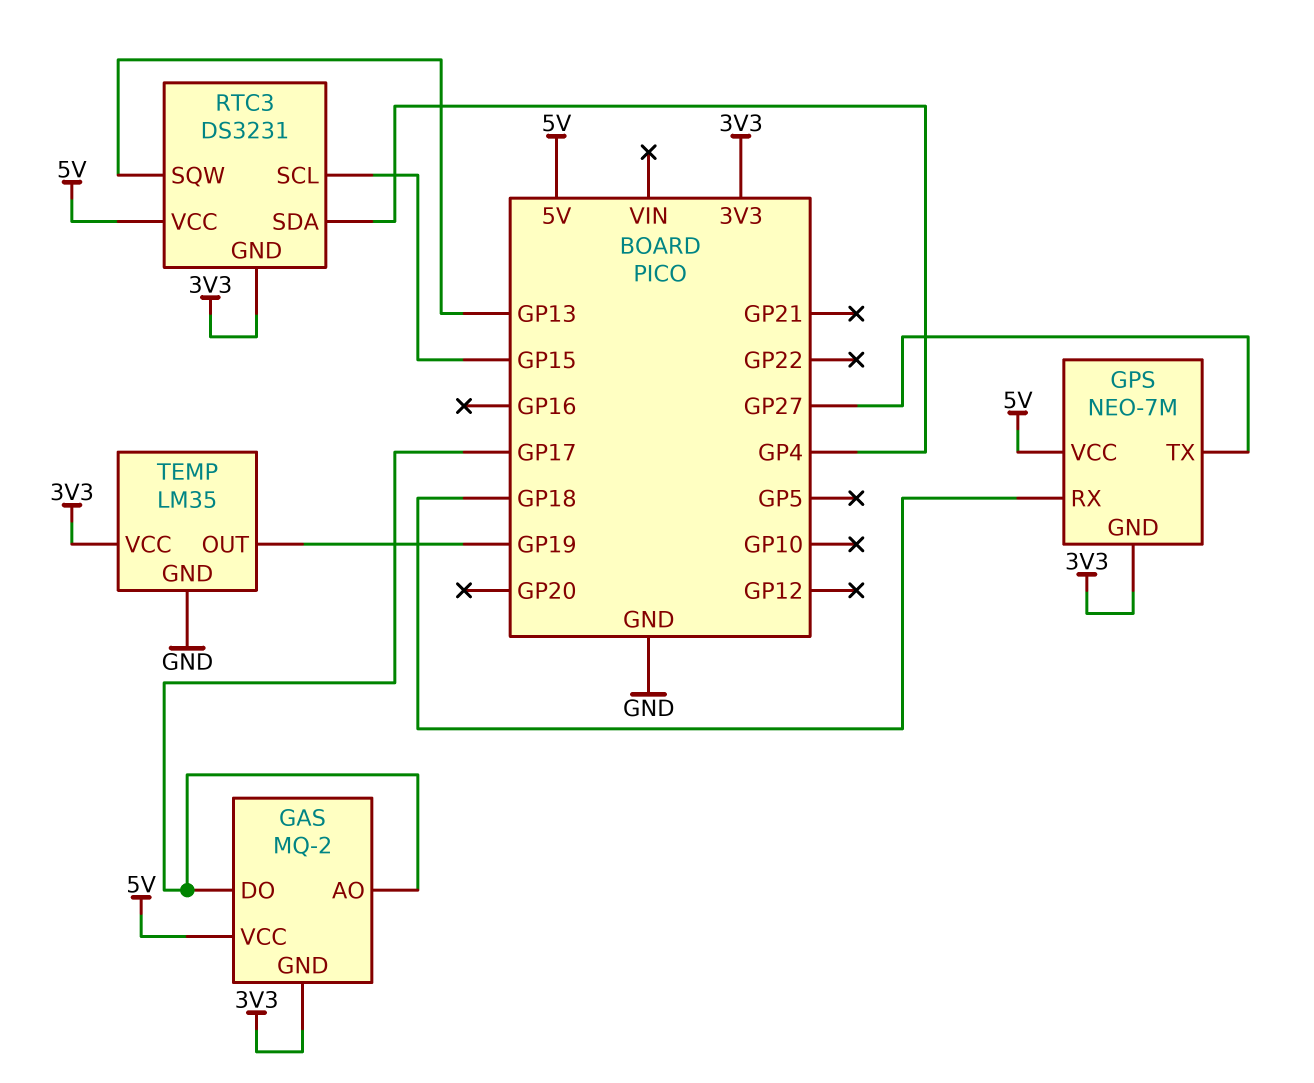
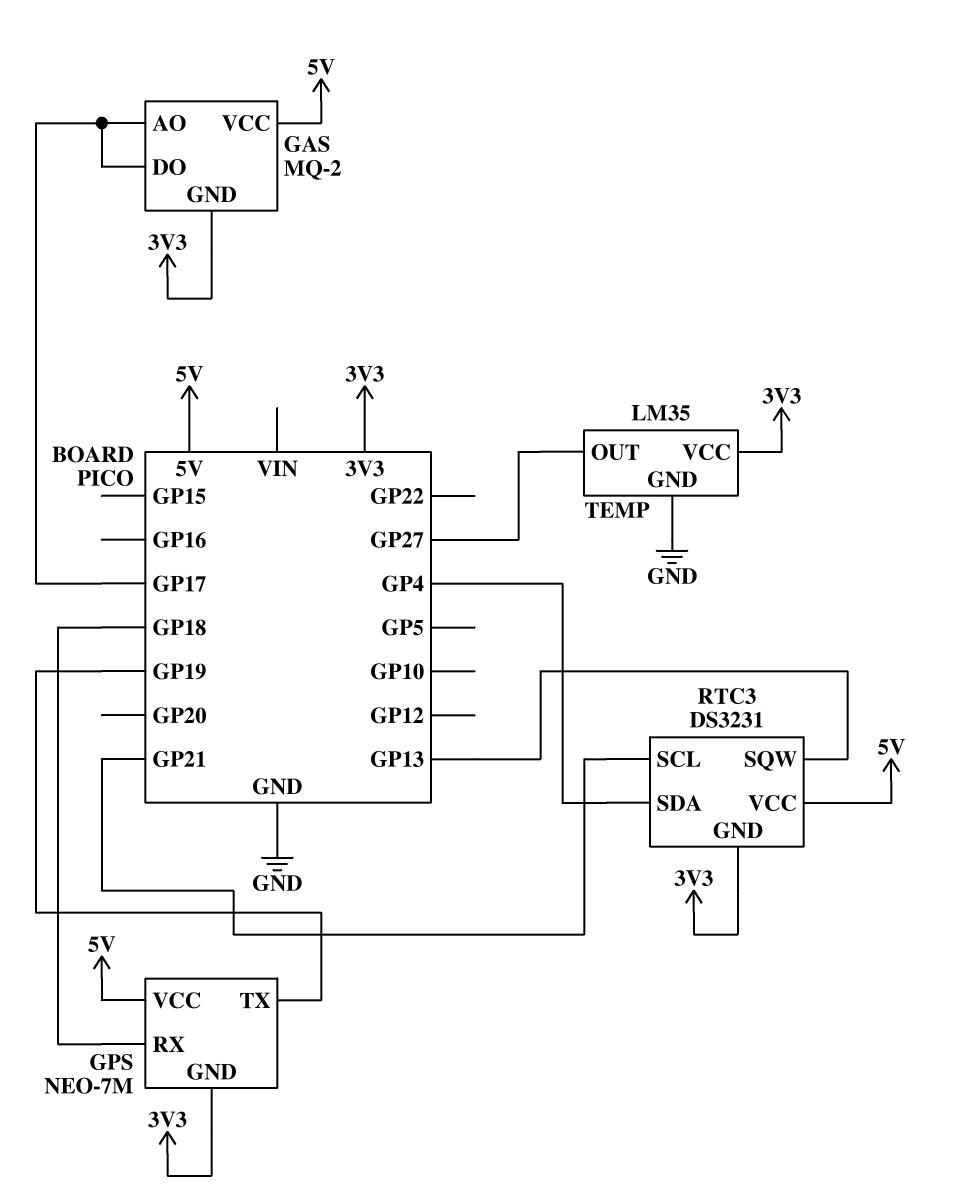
GPS pin TX: GP27 -> GP19
RTC3 pin SCL: GP15 -> GP21
TEMP pin OUT: GP19 -> GP27

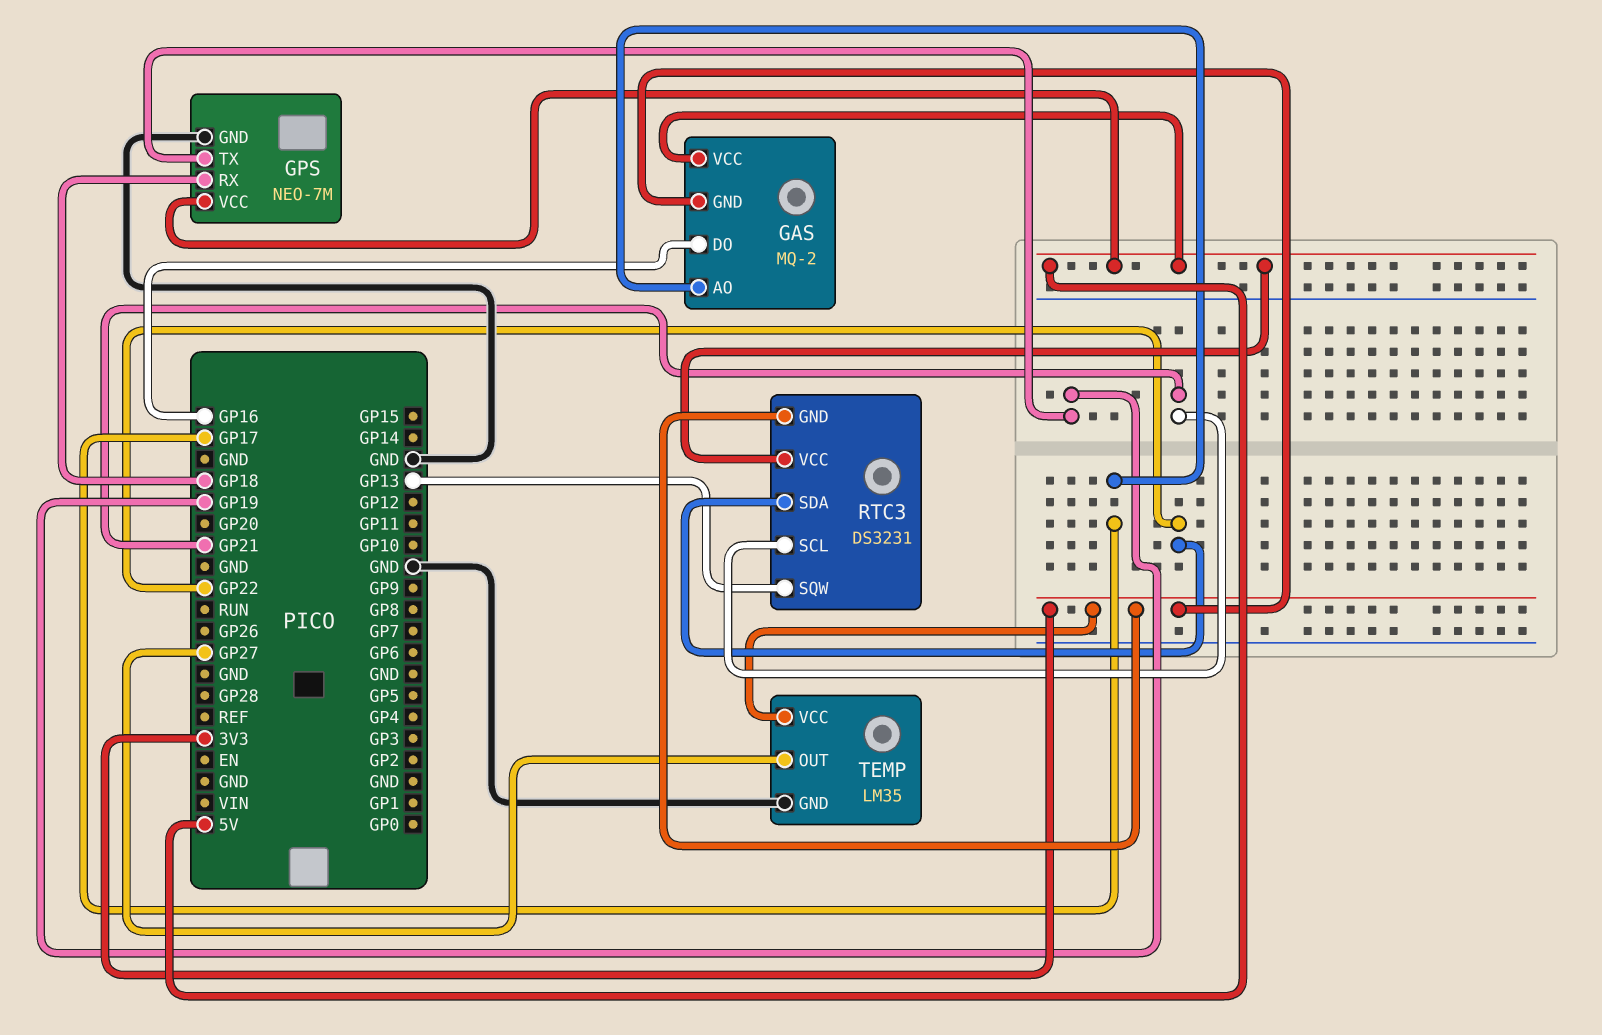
GAS pin DO: GP17 -> GP16
GPS pin GND: 3V3 -> GND
RTC3 pin SDA: GP4 -> GP22

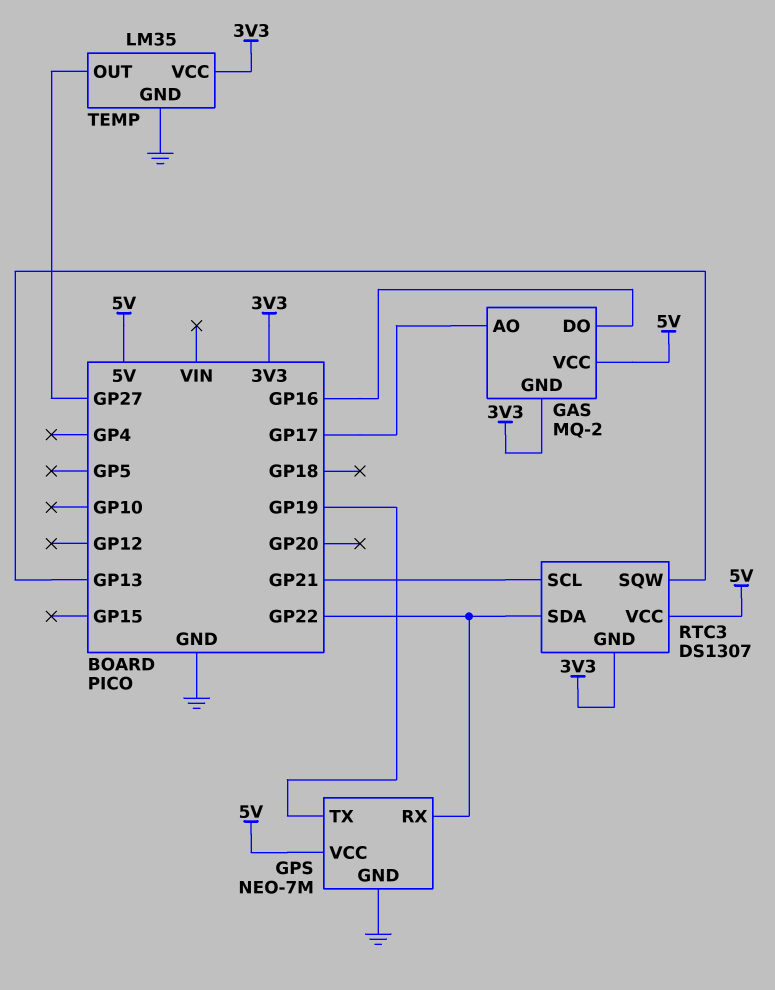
GPS pin RX: GP18 -> GP22
RTC3: DS3231 -> DS1307

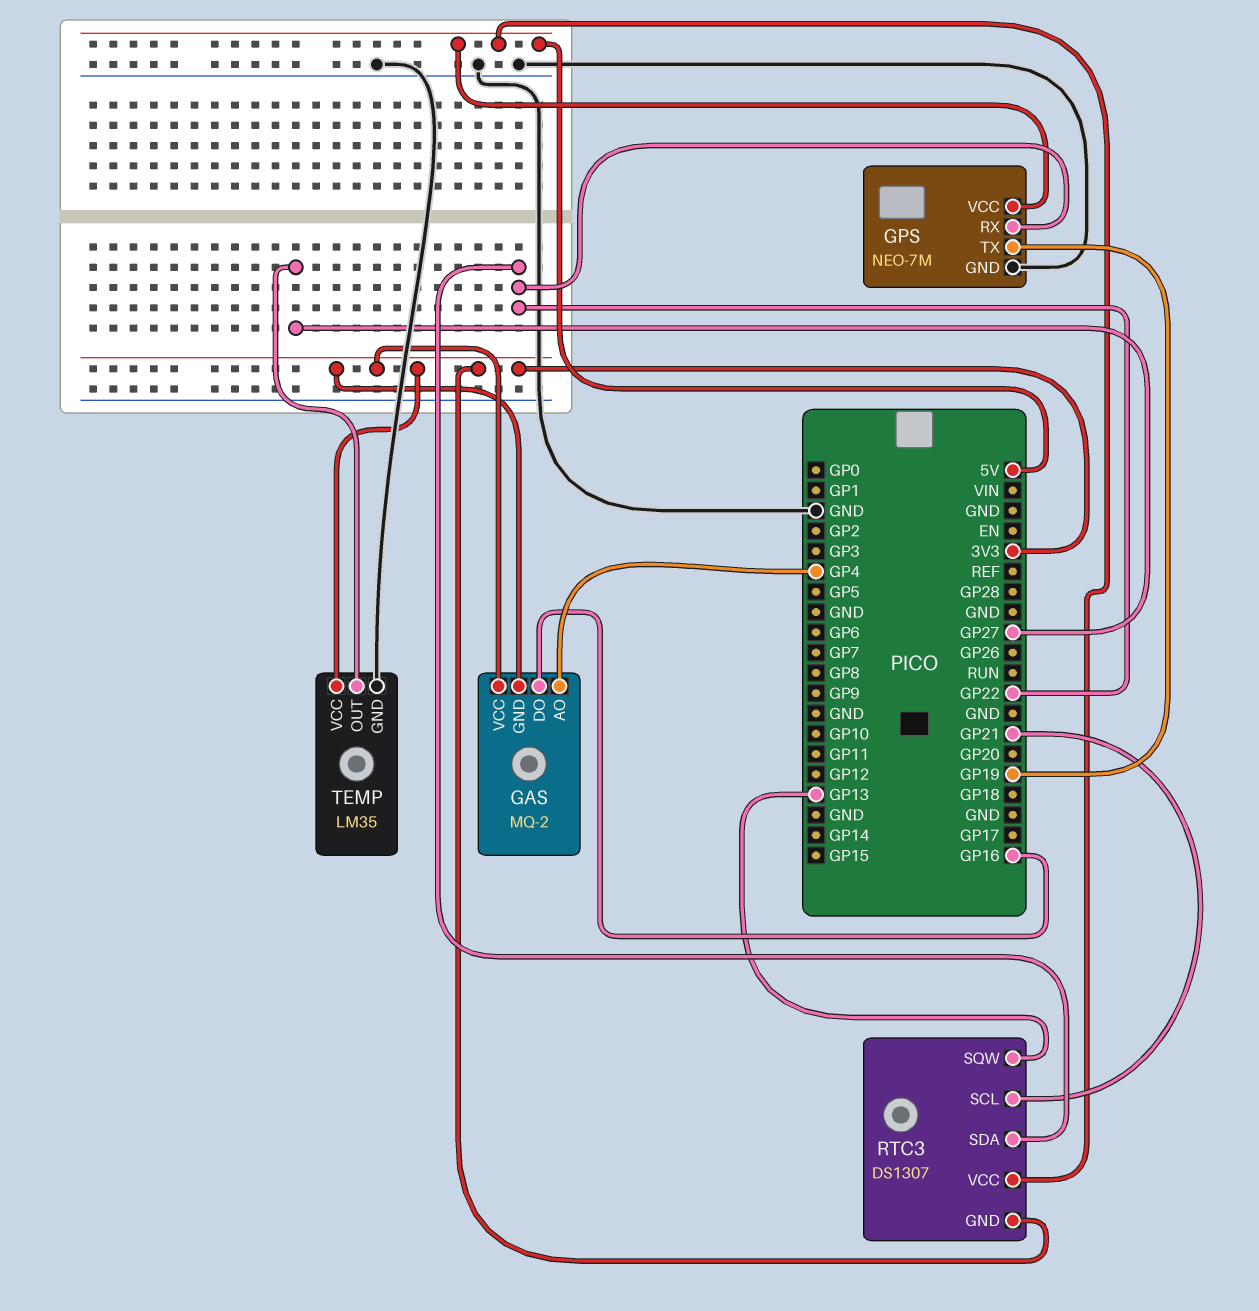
GAS pin AO: GP17 -> GP4
GAS pin VCC: 5V -> 3V3

